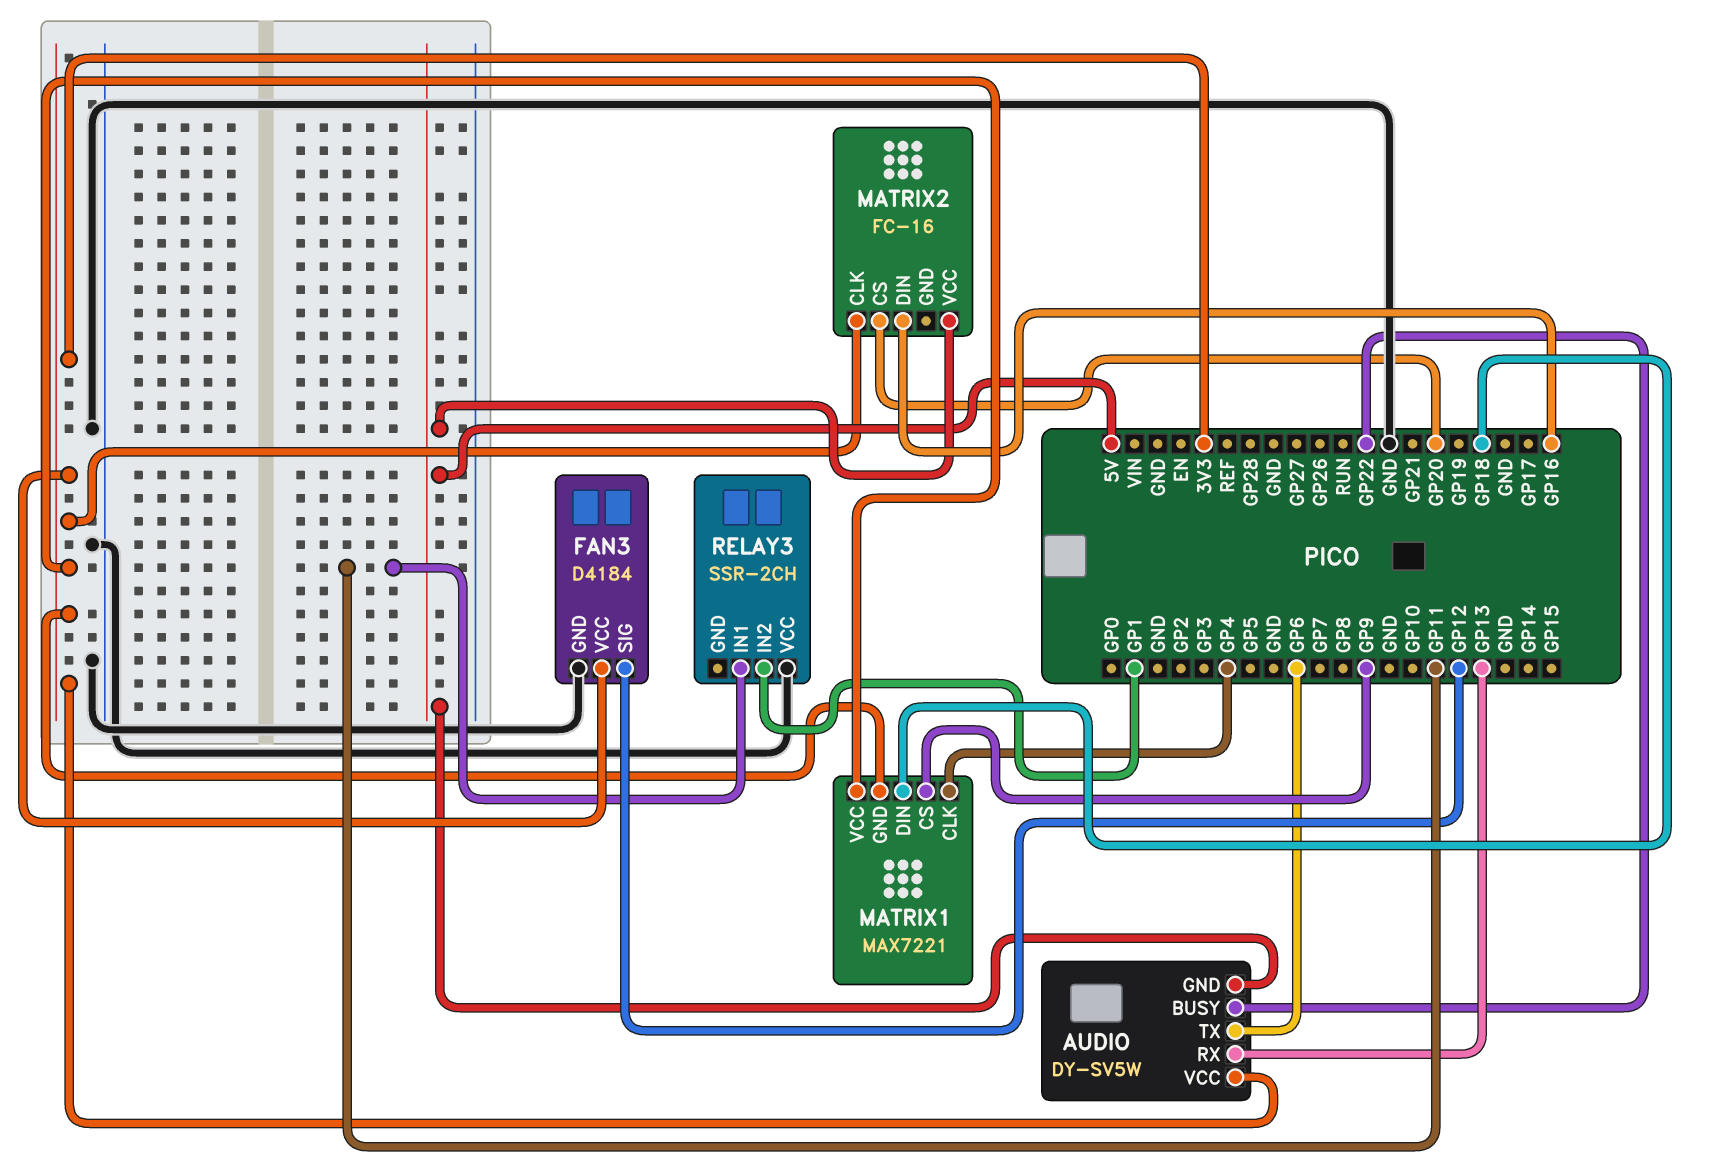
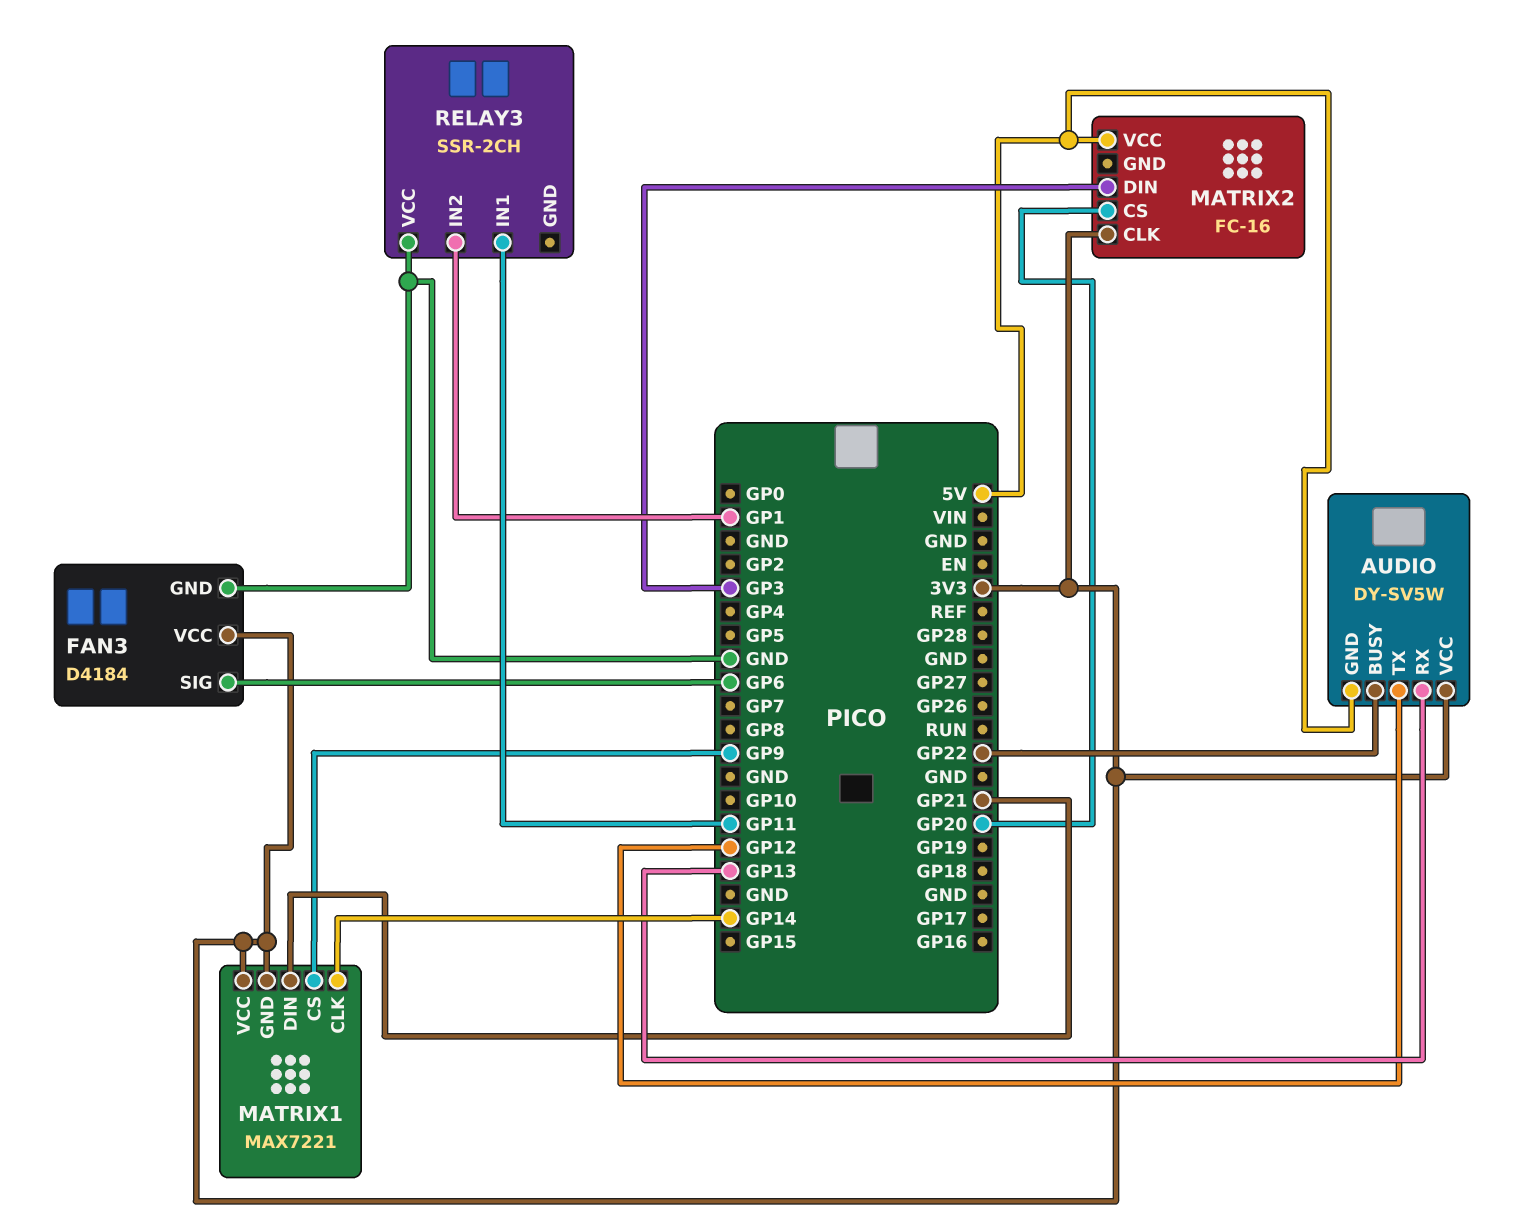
AUDIO pin TX: GP6 -> GP12
FAN3 pin SIG: GP12 -> GP6
MATRIX1 pin CLK: GP4 -> GP14
MATRIX1 pin DIN: GP18 -> GP21
MATRIX2 pin DIN: GP16 -> GP3

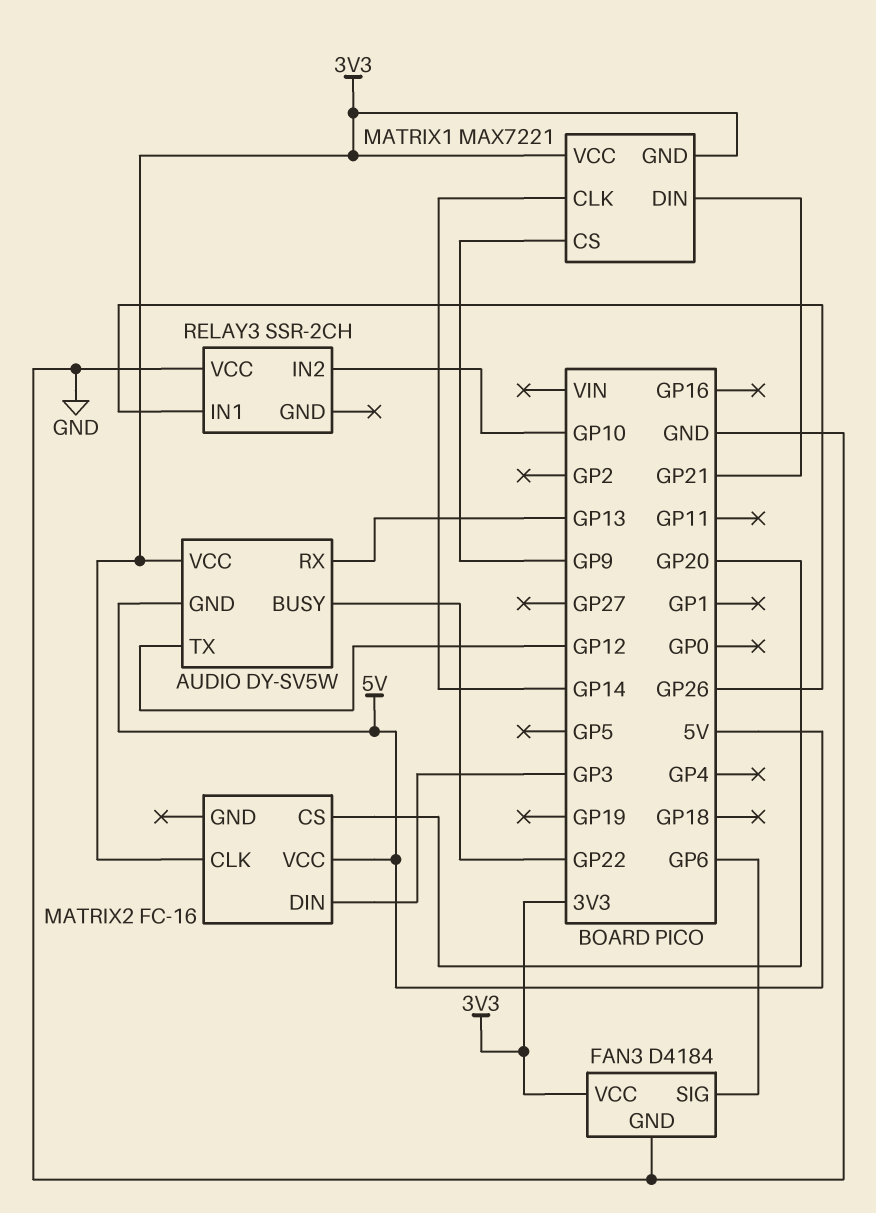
RELAY3 pin IN1: GP11 -> GP26
RELAY3 pin IN2: GP1 -> GP10

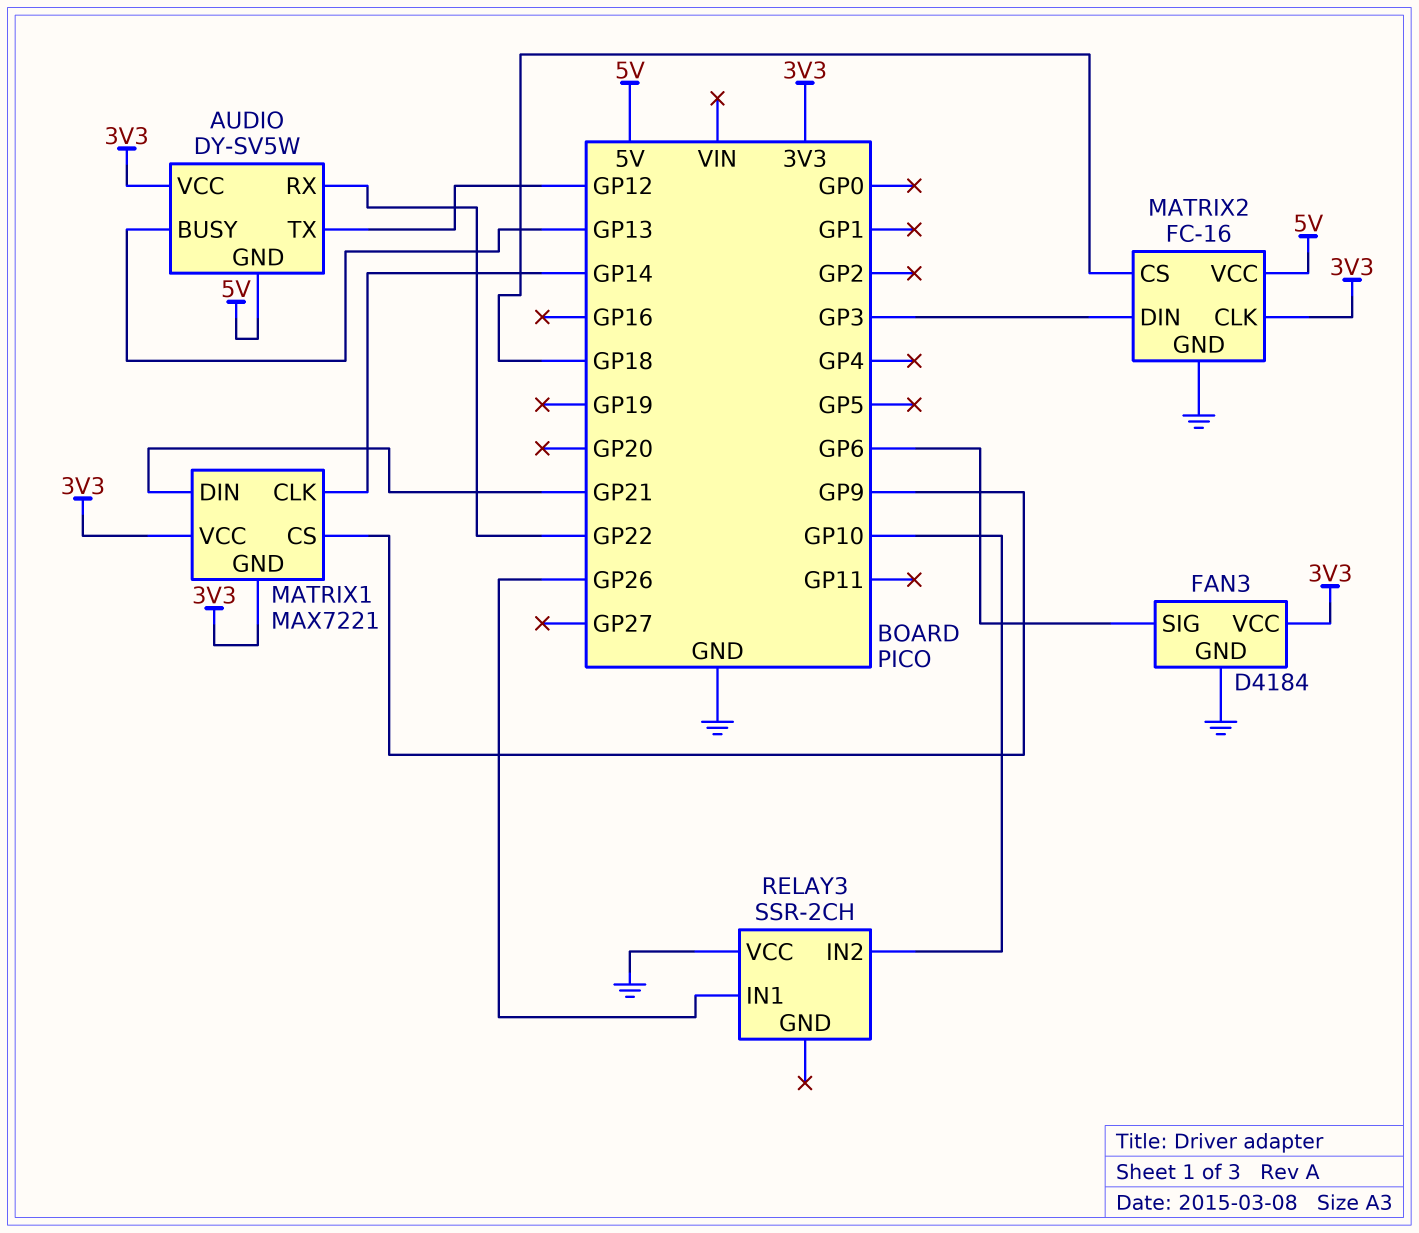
AUDIO pin BUSY: GP22 -> GP13
AUDIO pin RX: GP13 -> GP22
MATRIX2 pin CS: GP20 -> GP18
MATRIX2 pin GND: none -> GND

